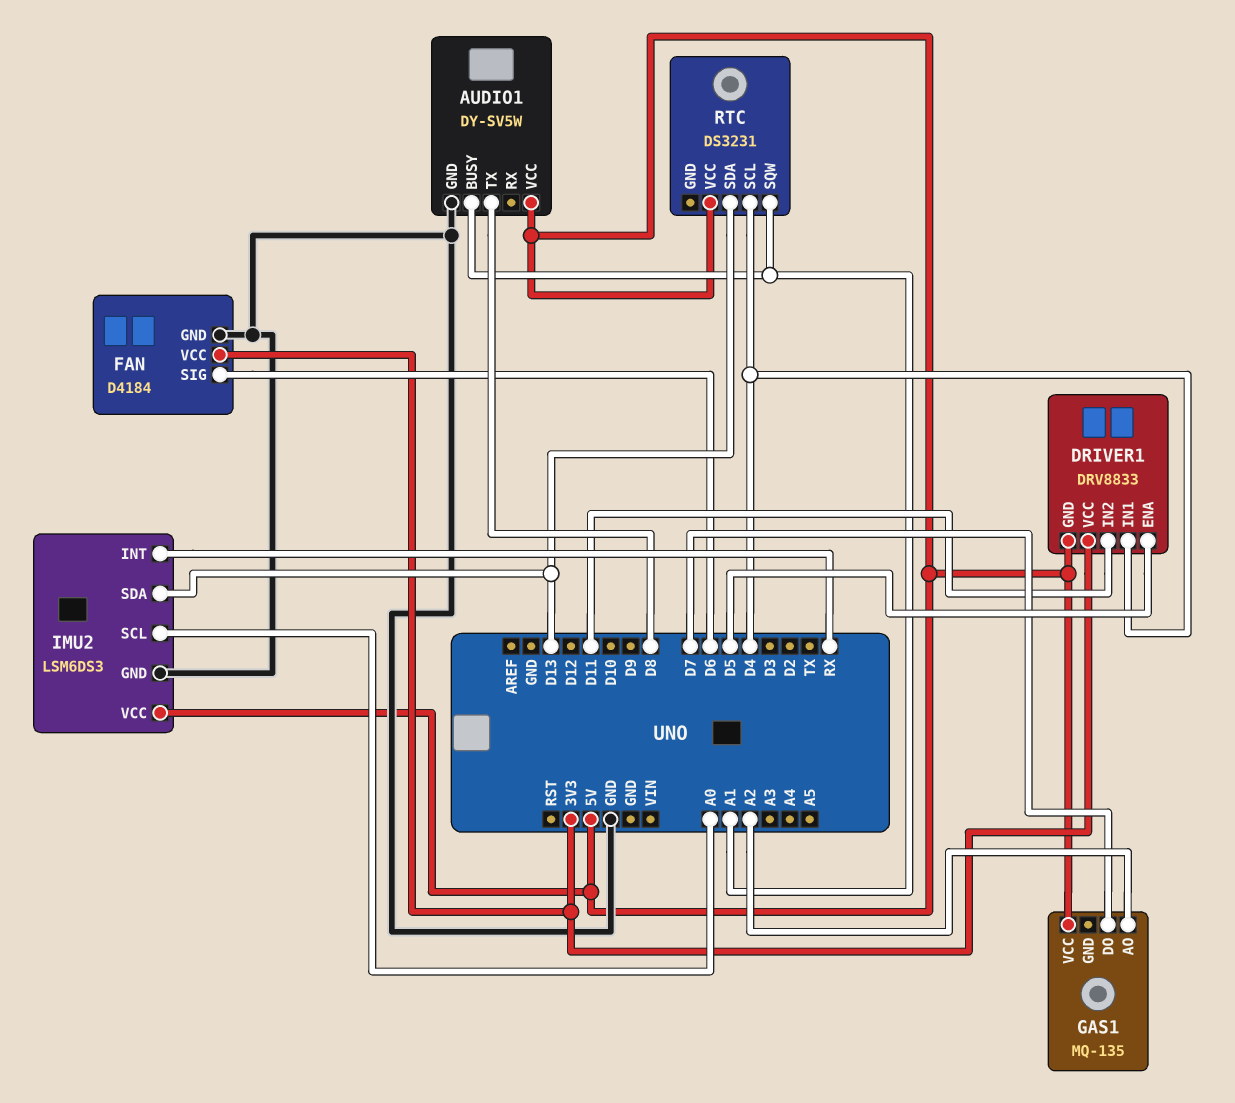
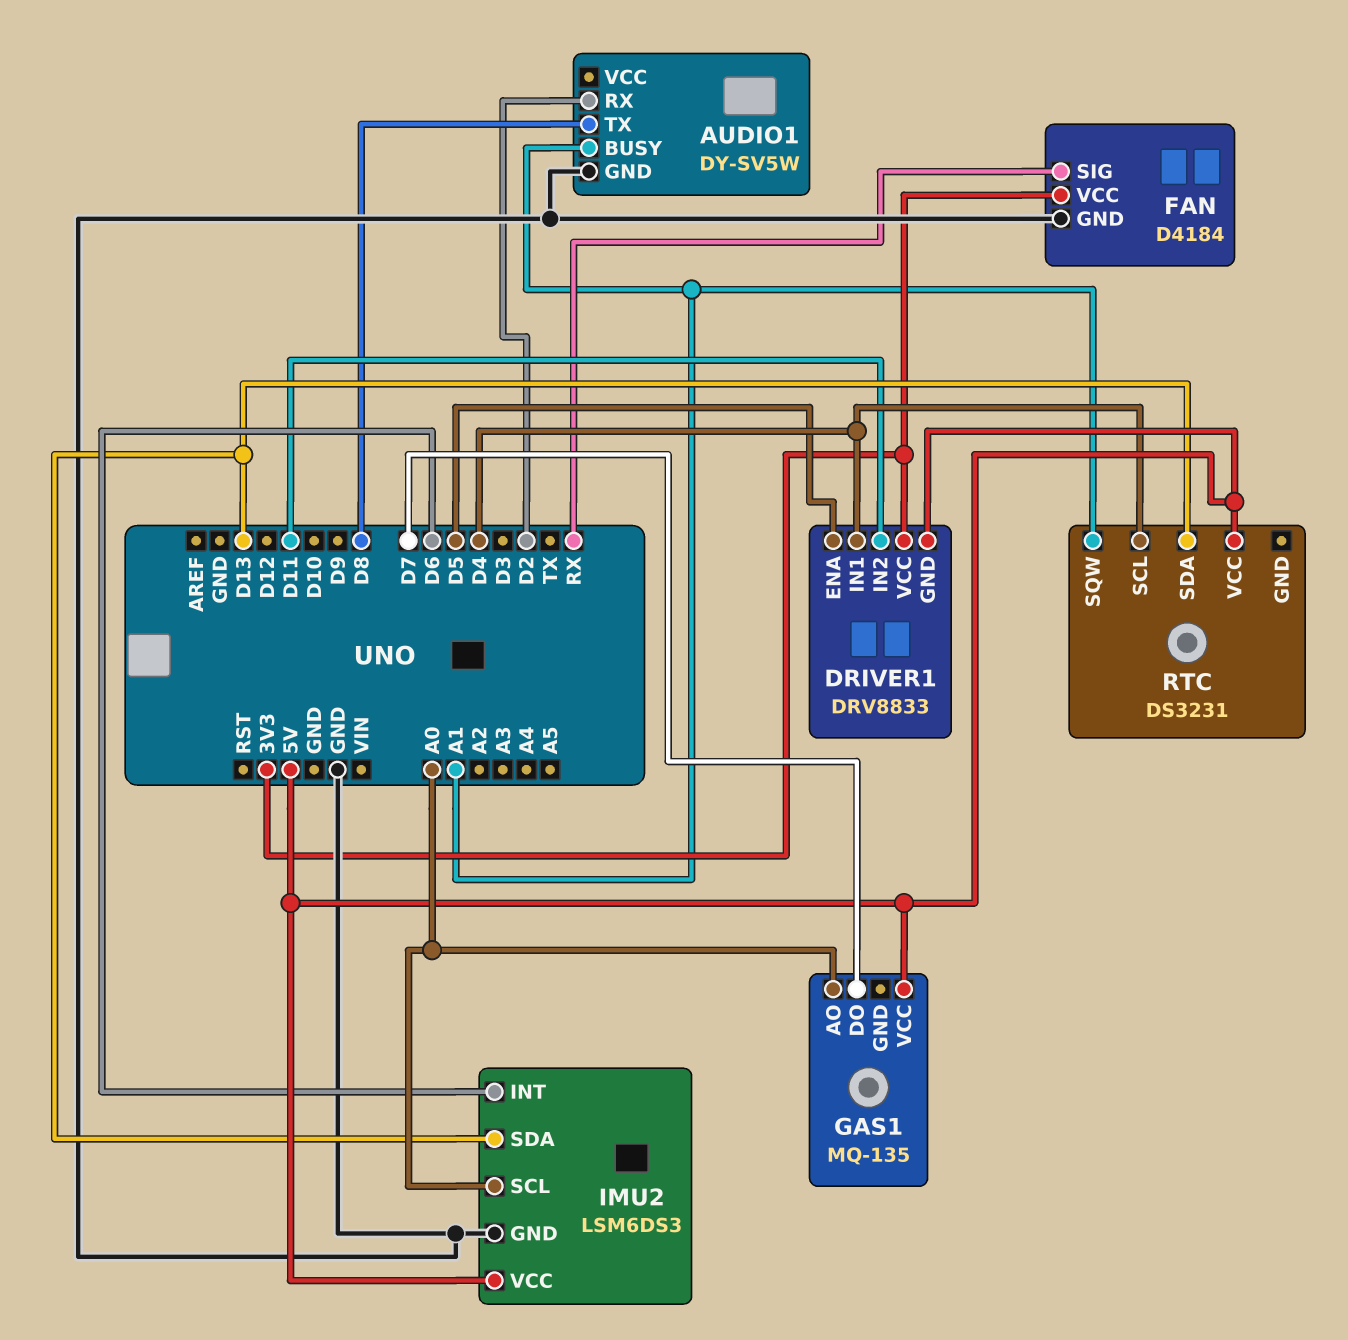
AUDIO1 pin RX: none -> D2
AUDIO1 pin VCC: 5V -> none
FAN pin SIG: D6 -> RX
GAS1 pin AO: A2 -> A0
IMU2 pin INT: RX -> D6

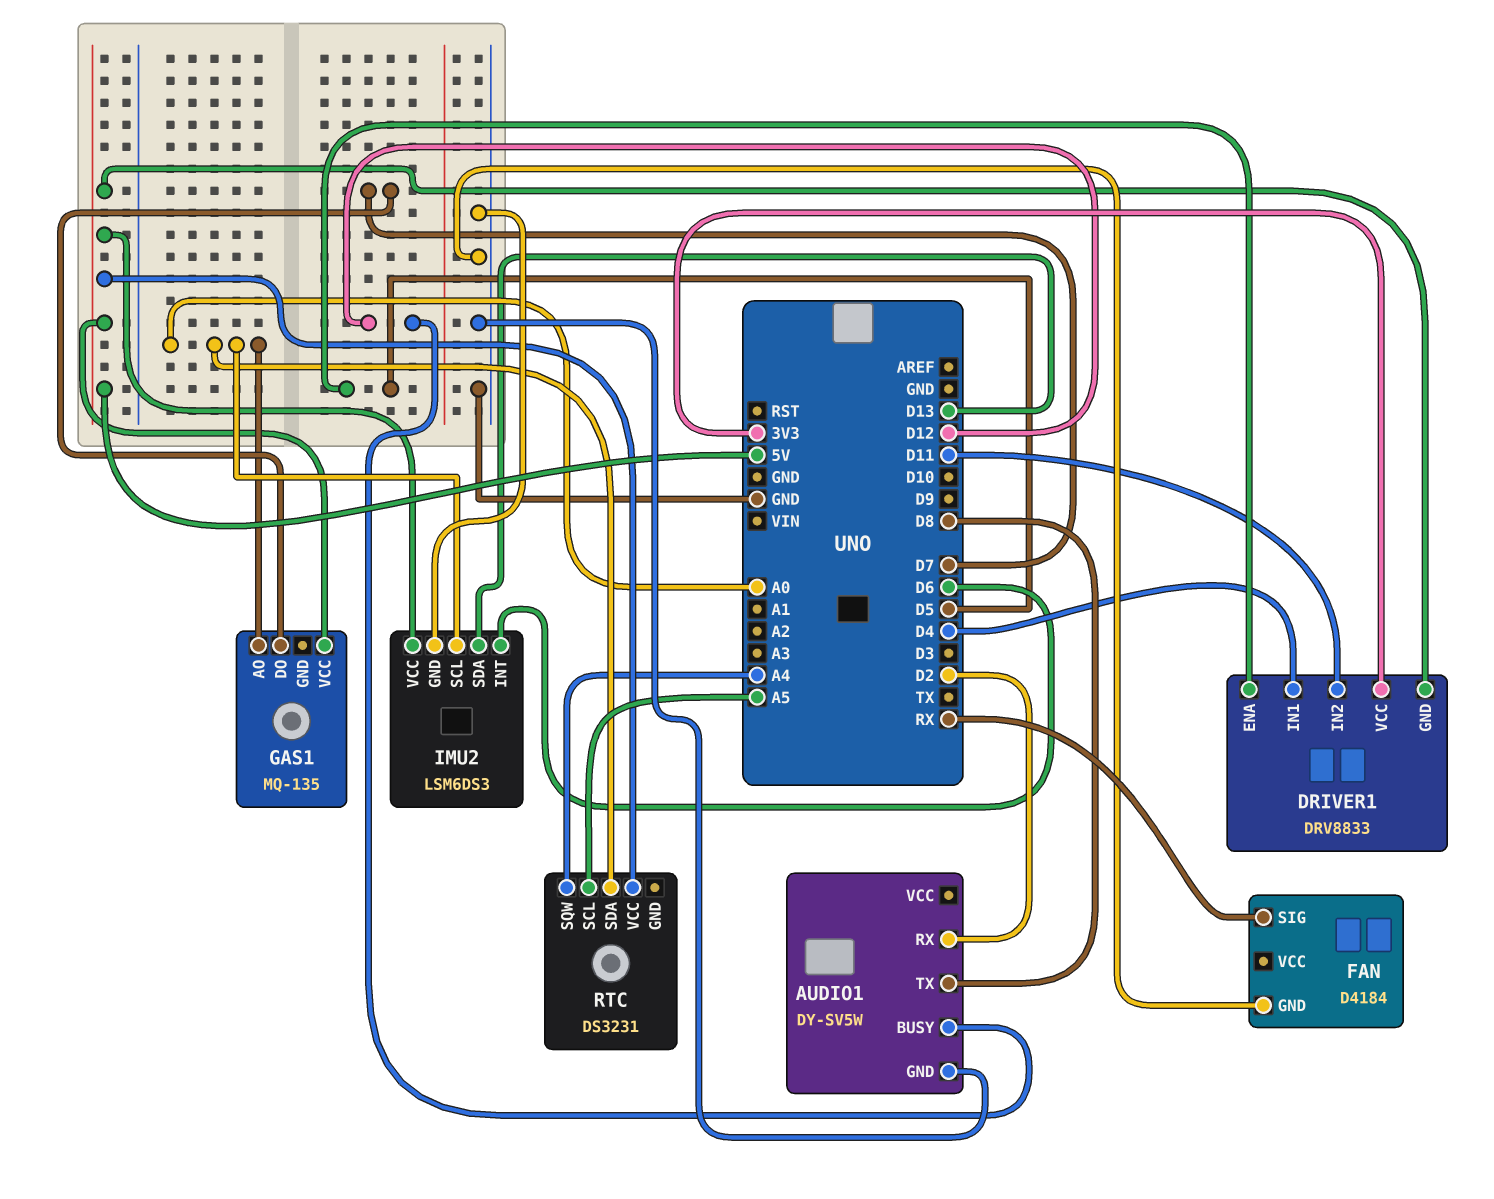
AUDIO1 pin BUSY: A1 -> D12
FAN pin VCC: 3V3 -> none
RTC pin SCL: D4 -> A5
RTC pin SDA: D13 -> A0
RTC pin SQW: A1 -> A4

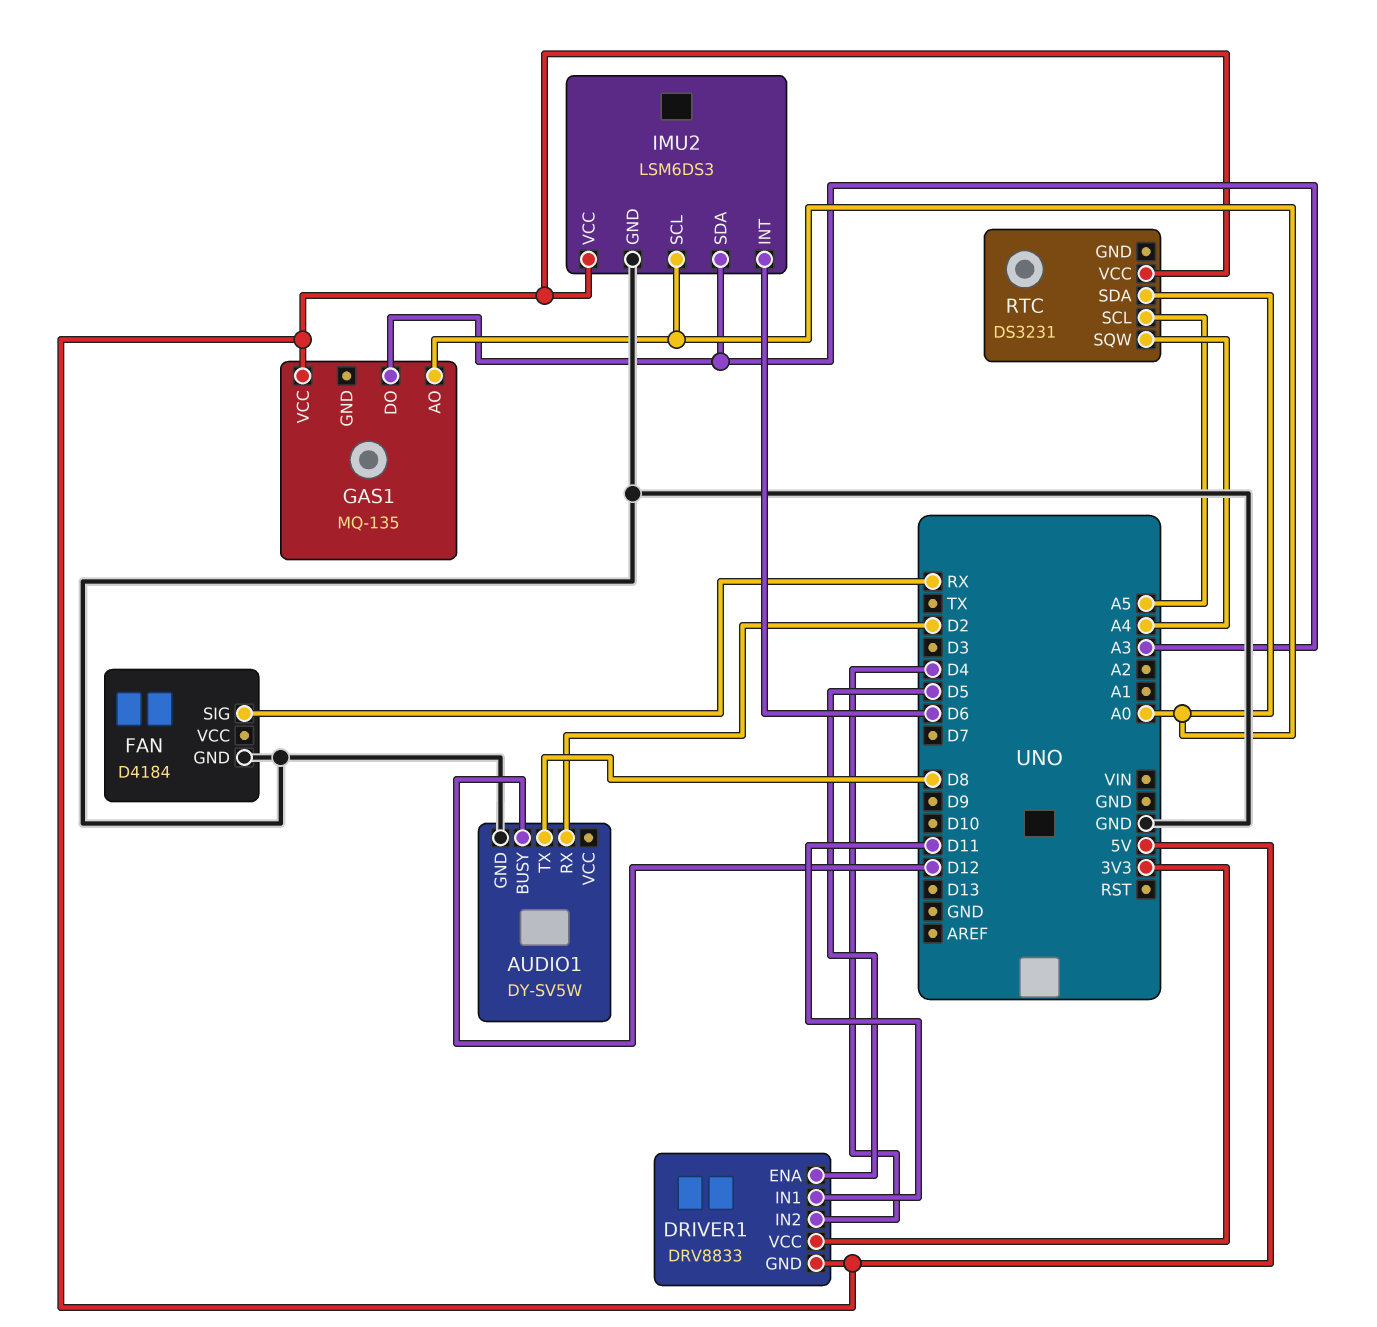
DRIVER1 pin IN1: D4 -> D11
DRIVER1 pin IN2: D11 -> D4
GAS1 pin DO: D7 -> A3
IMU2 pin SDA: D13 -> A3

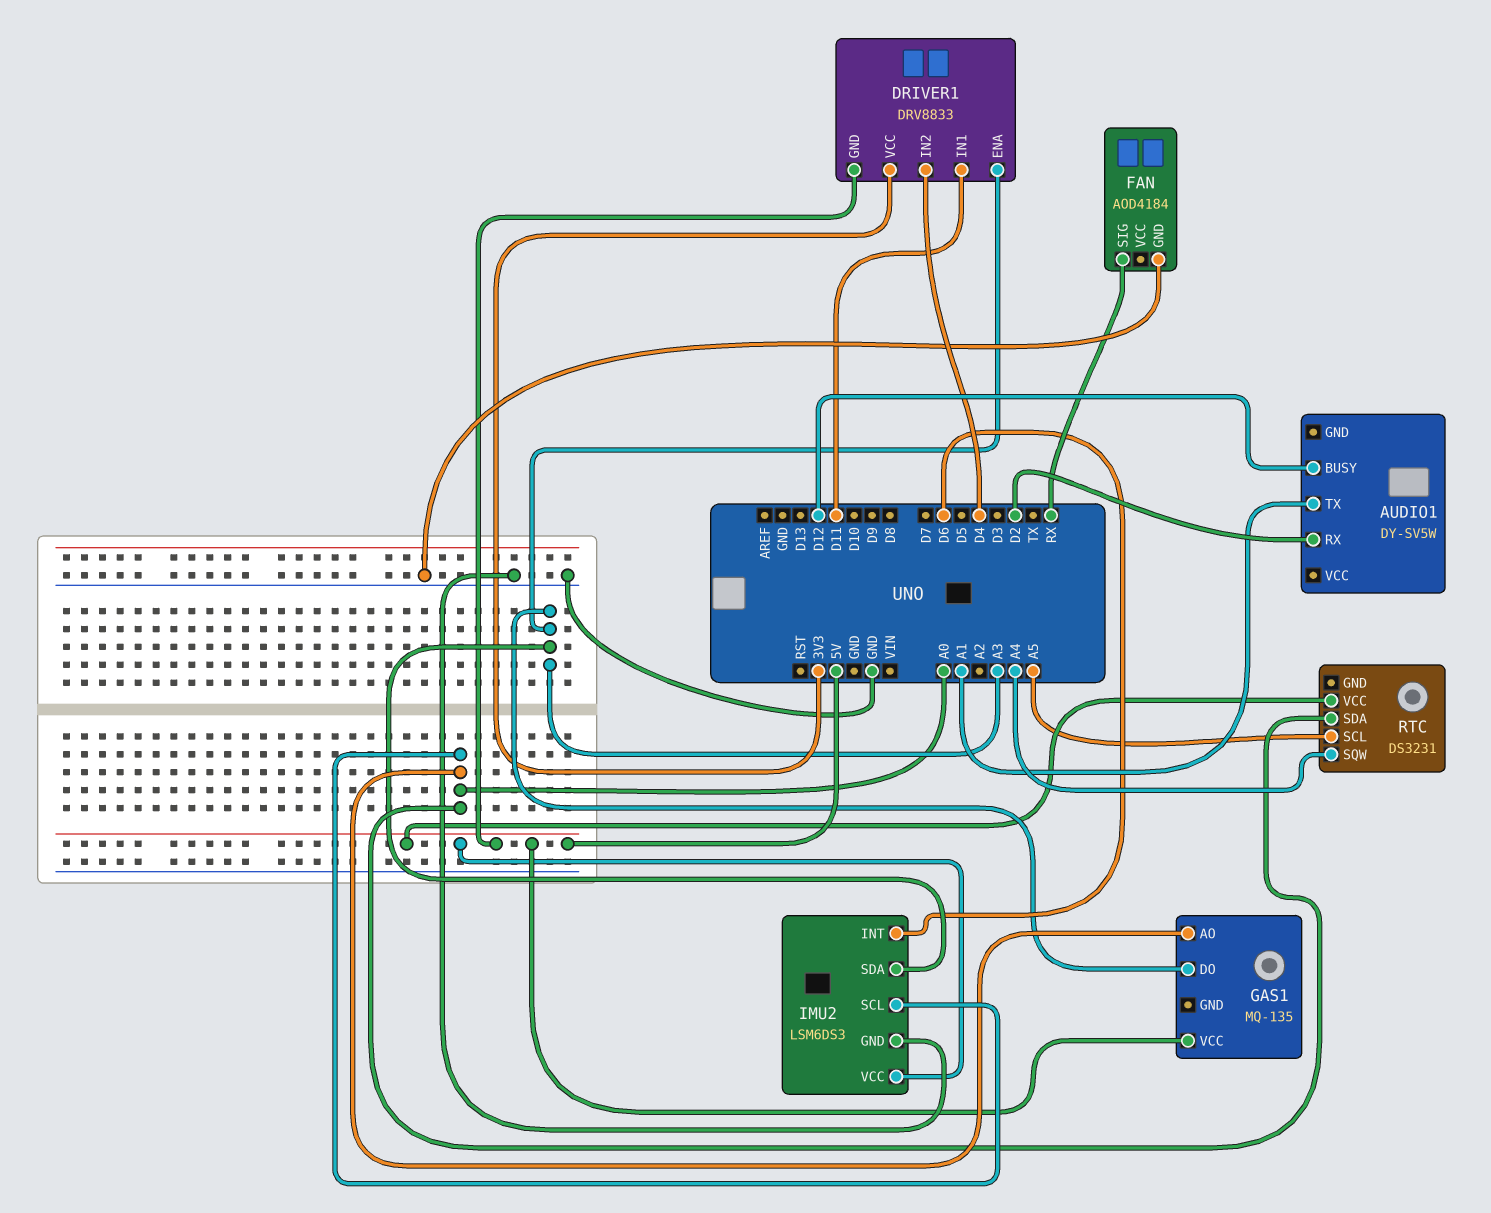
AUDIO1 pin GND: GND -> none
AUDIO1 pin TX: D8 -> A1
DRIVER1 pin ENA: D5 -> A3
FAN: D4184 -> AOD4184

